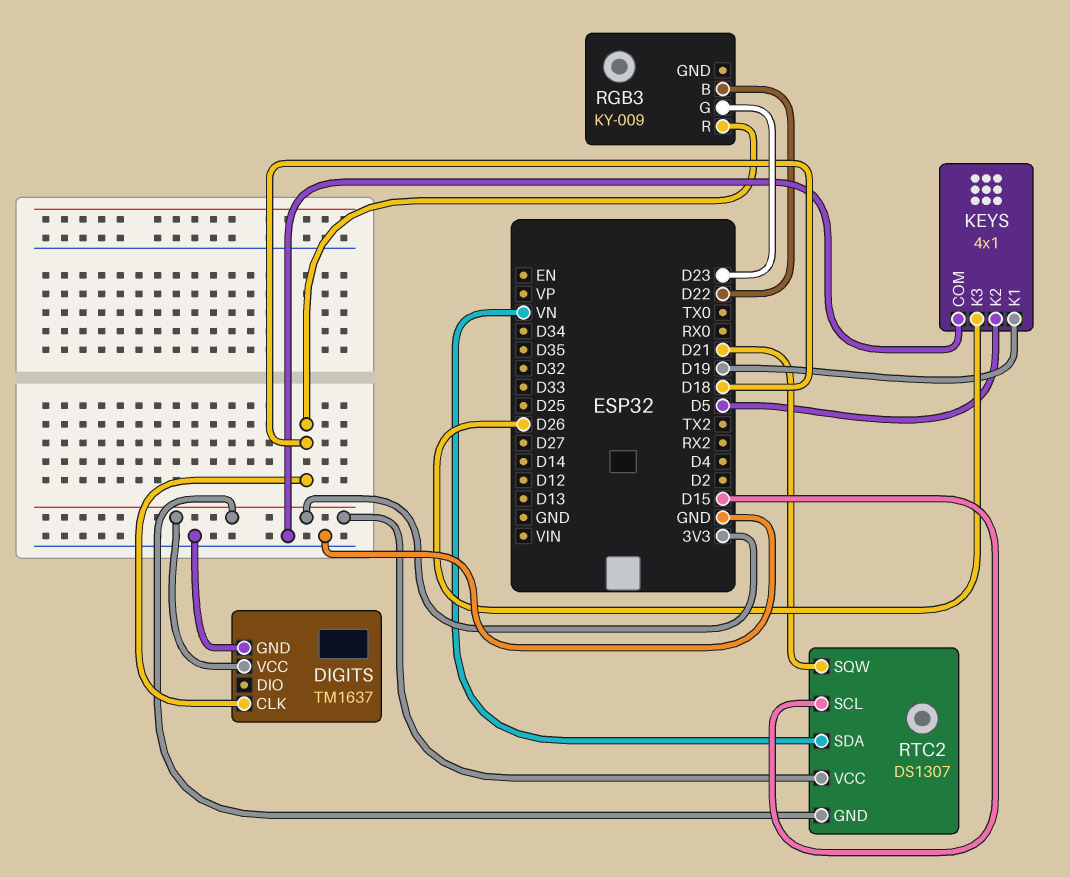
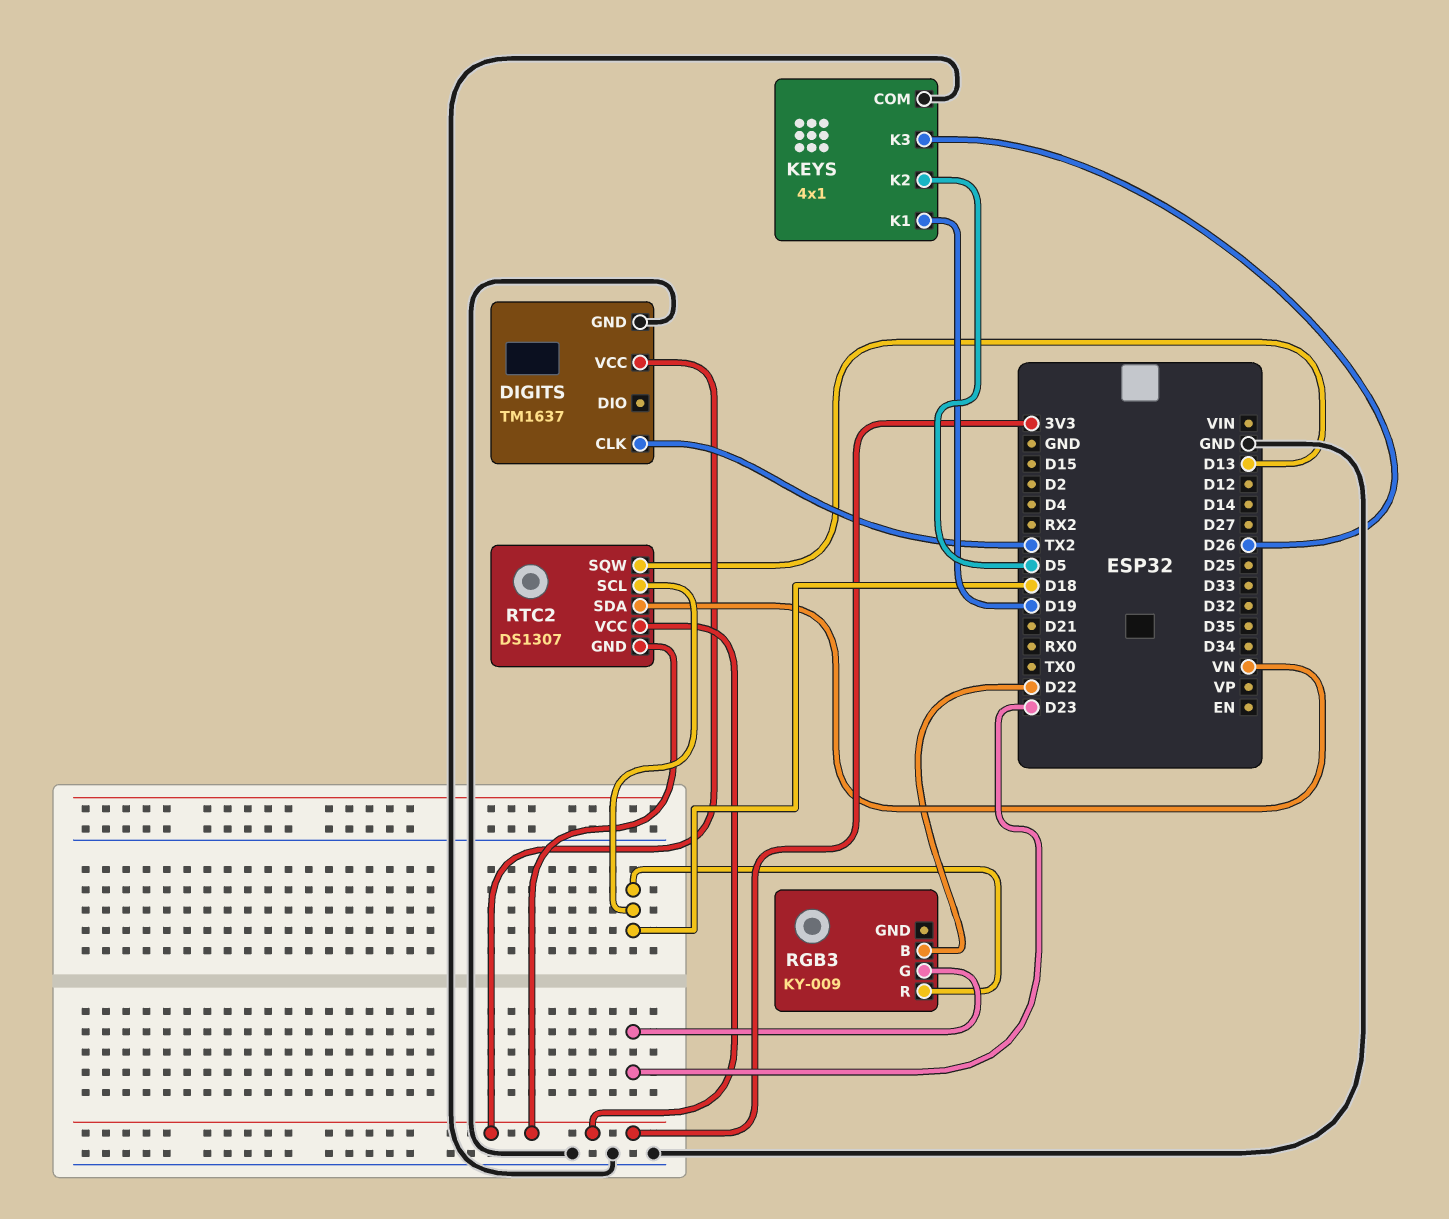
DIGITS pin CLK: D18 -> TX2
RTC2 pin SCL: D15 -> D18
RTC2 pin SQW: D21 -> D13

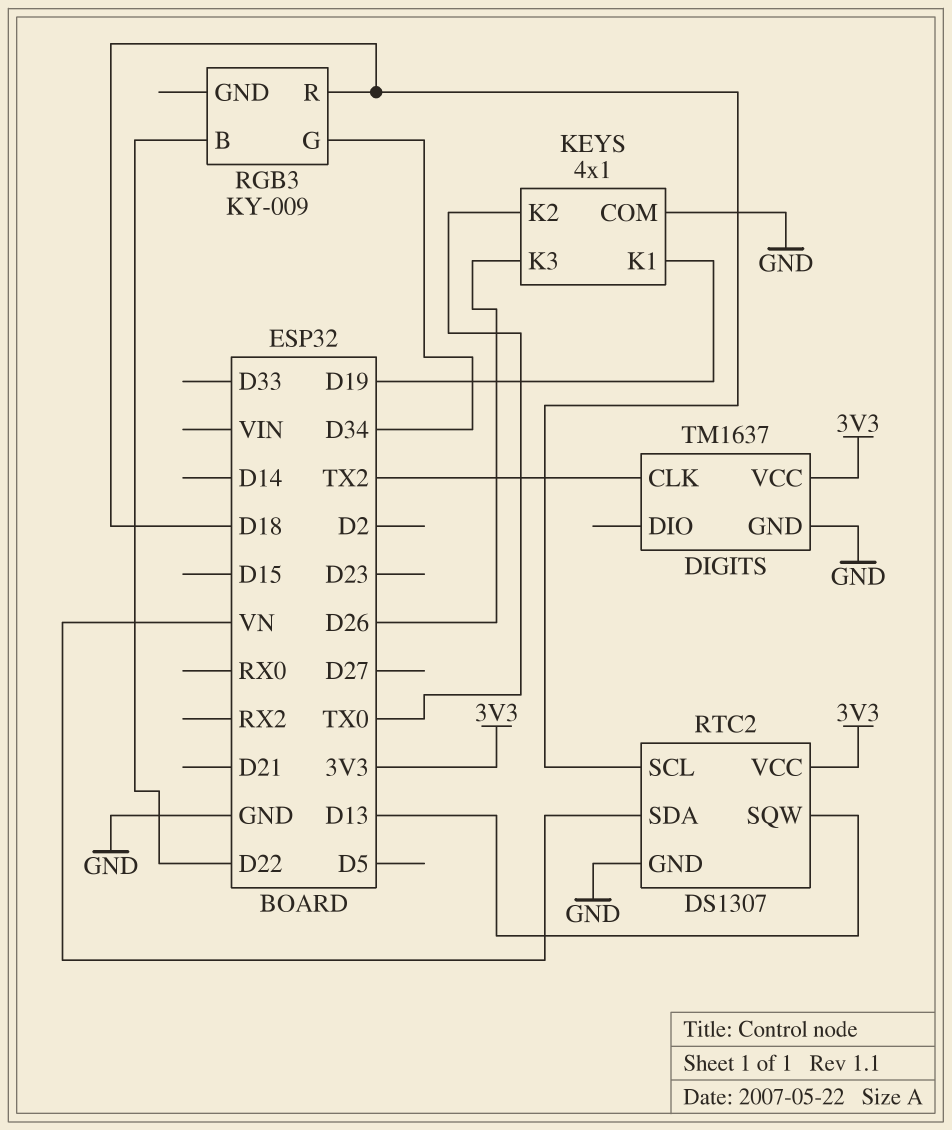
KEYS pin K2: D5 -> TX0
RGB3 pin G: D23 -> D34
RTC2 pin GND: 3V3 -> GND

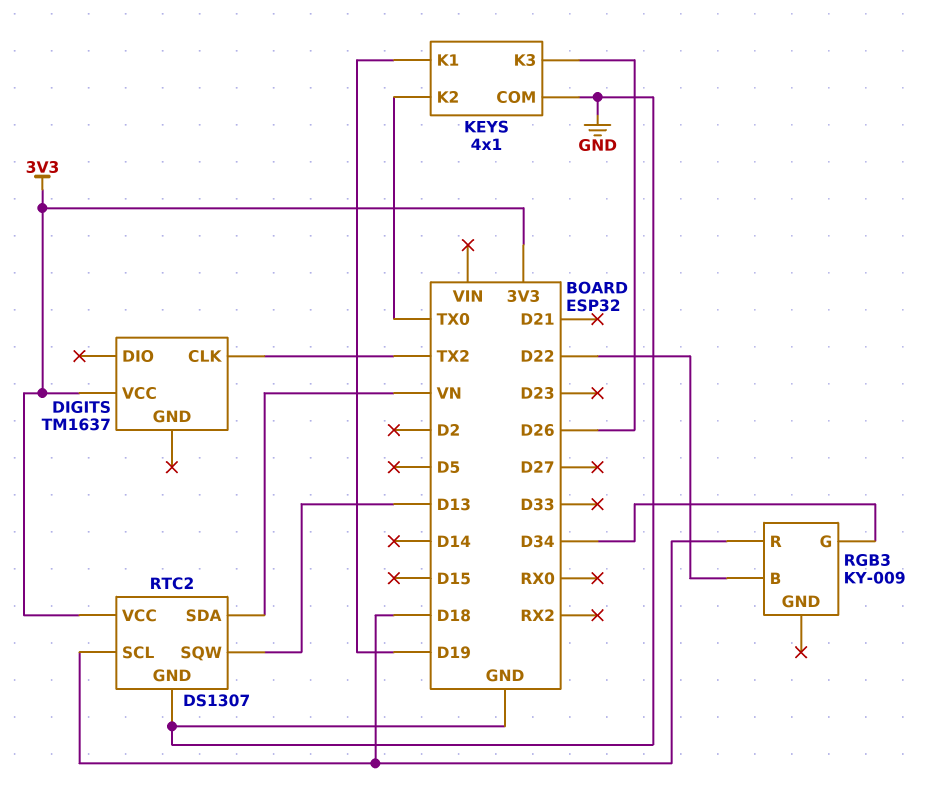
DIGITS pin GND: GND -> none

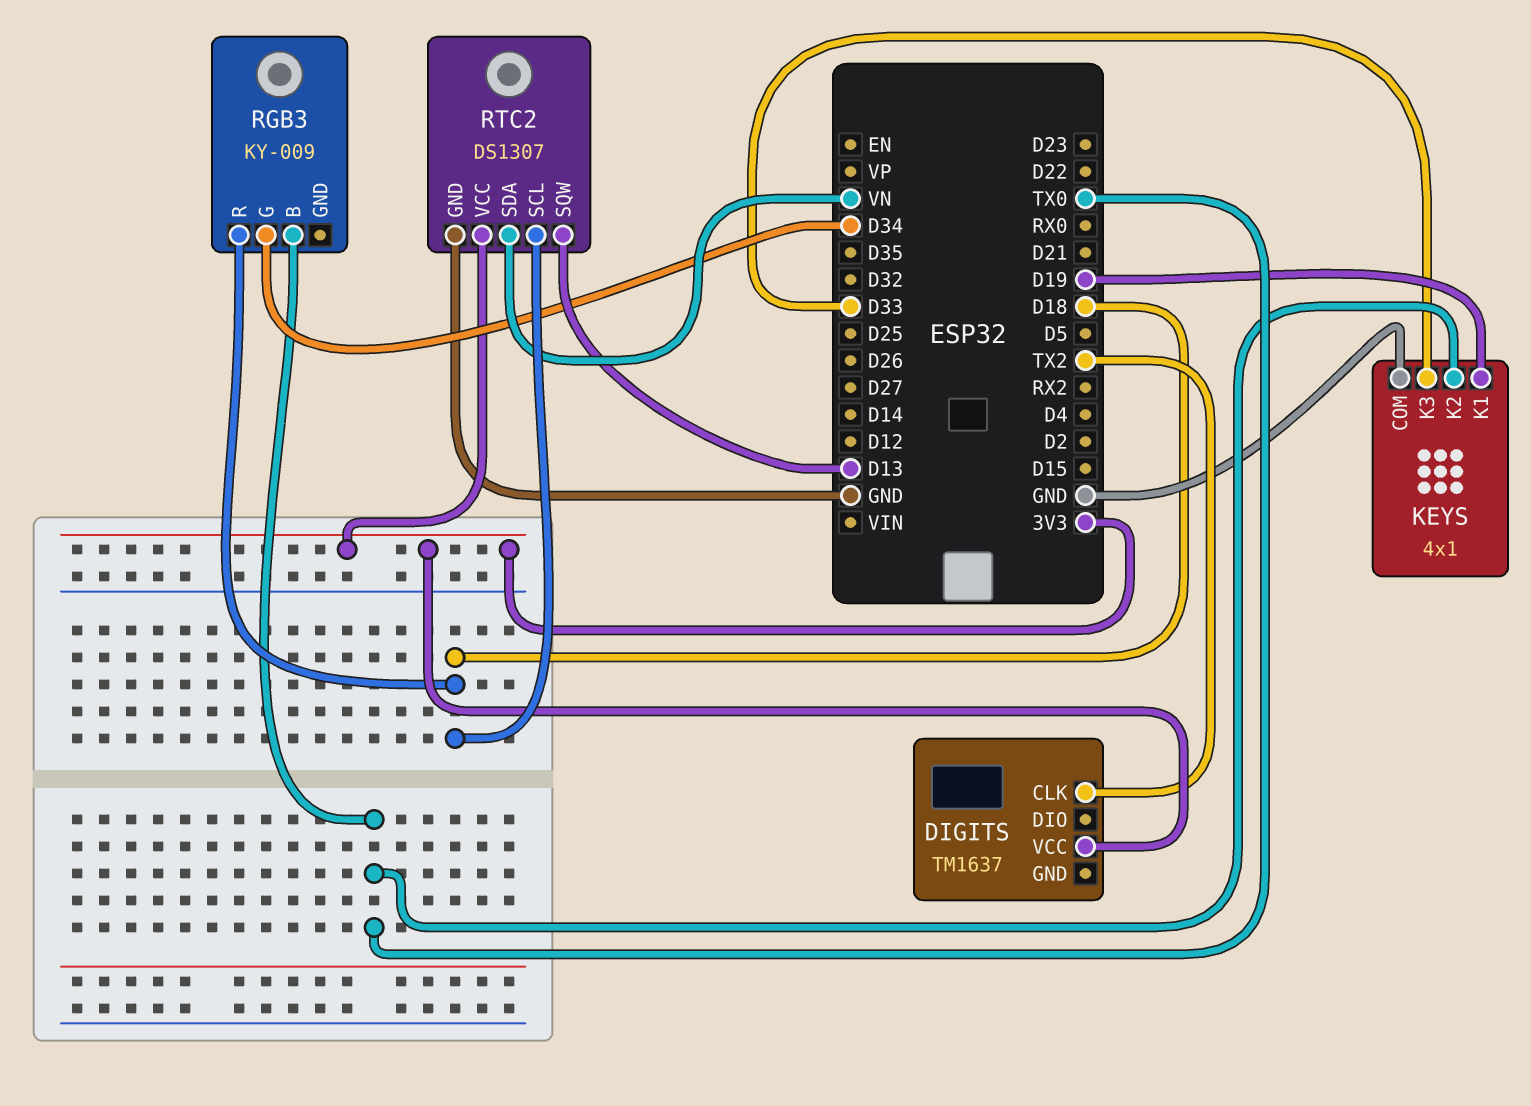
KEYS pin K3: D26 -> D33
RGB3 pin B: D22 -> TX0

